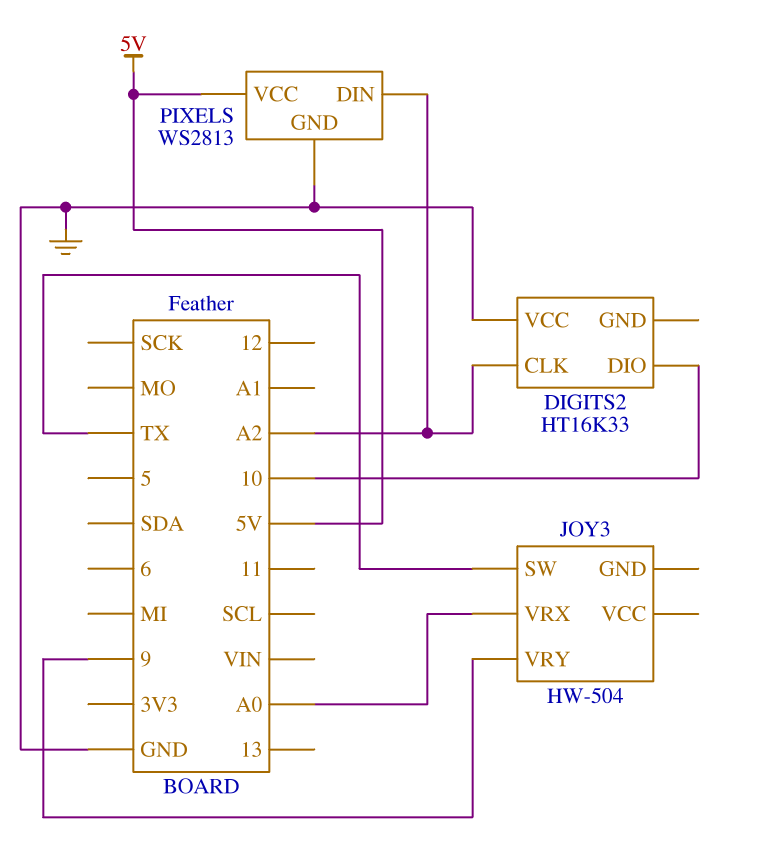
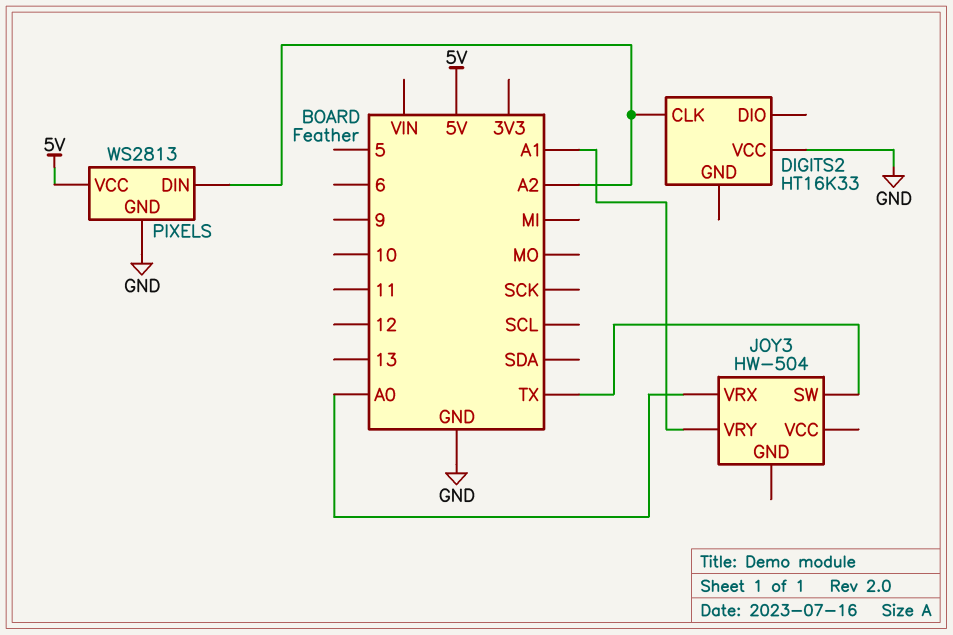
DIGITS2 pin DIO: 10 -> none
JOY3 pin VRY: 9 -> A1

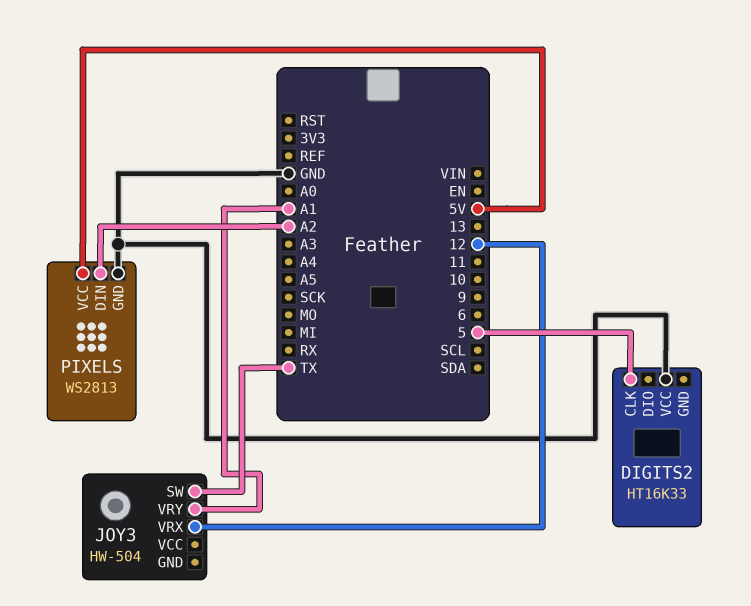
DIGITS2 pin CLK: A2 -> 5
JOY3 pin VRX: A0 -> 12

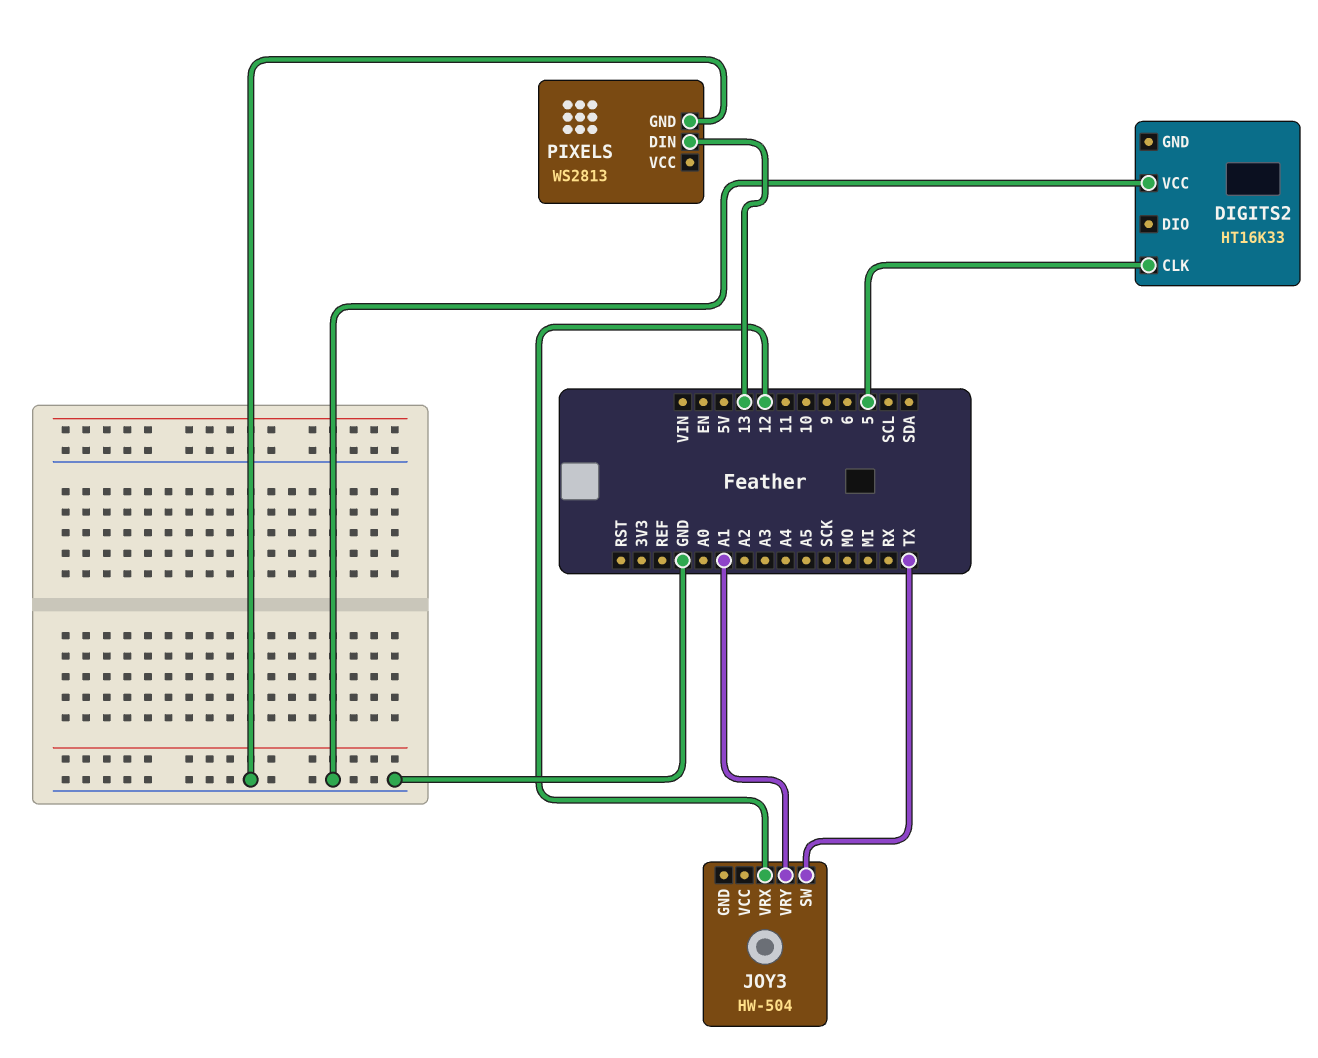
PIXELS pin DIN: A2 -> 13
PIXELS pin VCC: 5V -> none

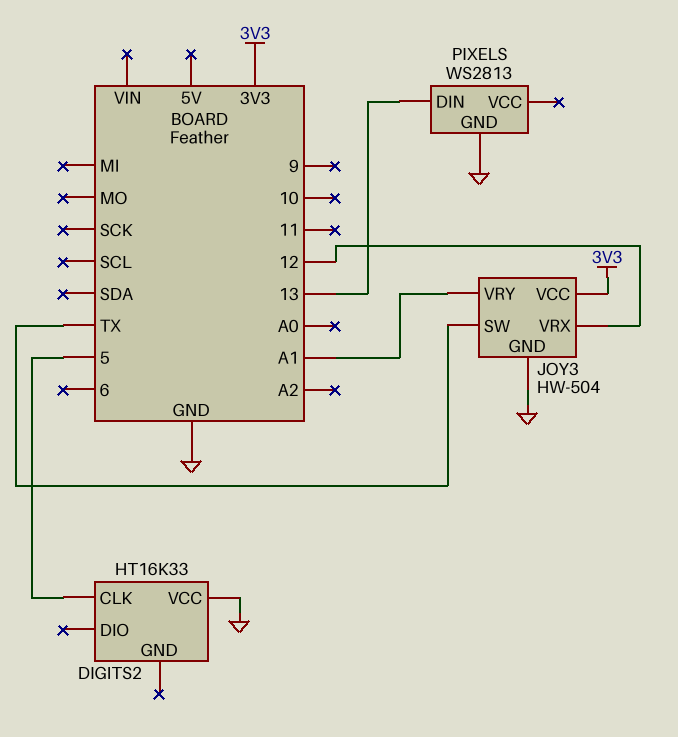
JOY3 pin GND: none -> GND
JOY3 pin VCC: none -> 3V3

